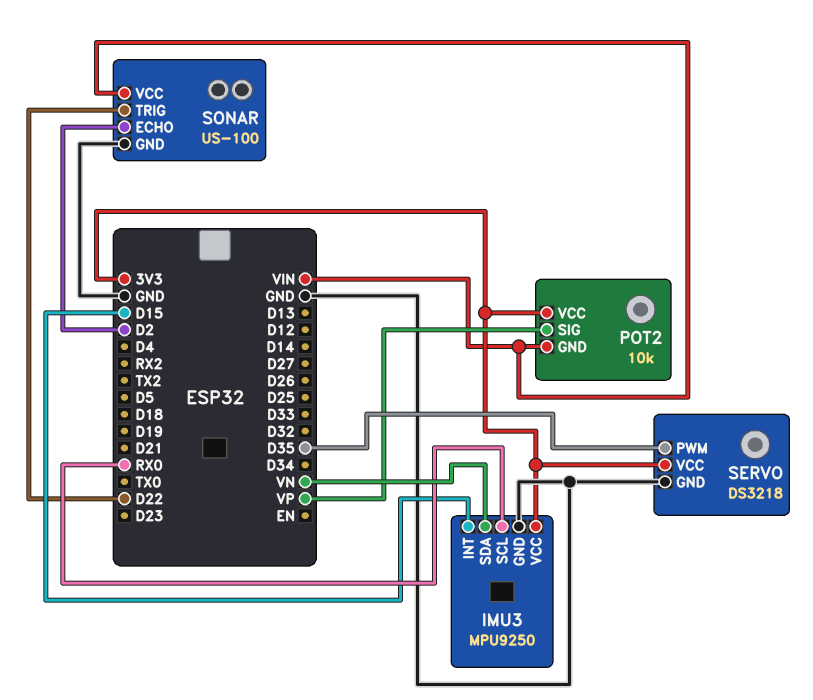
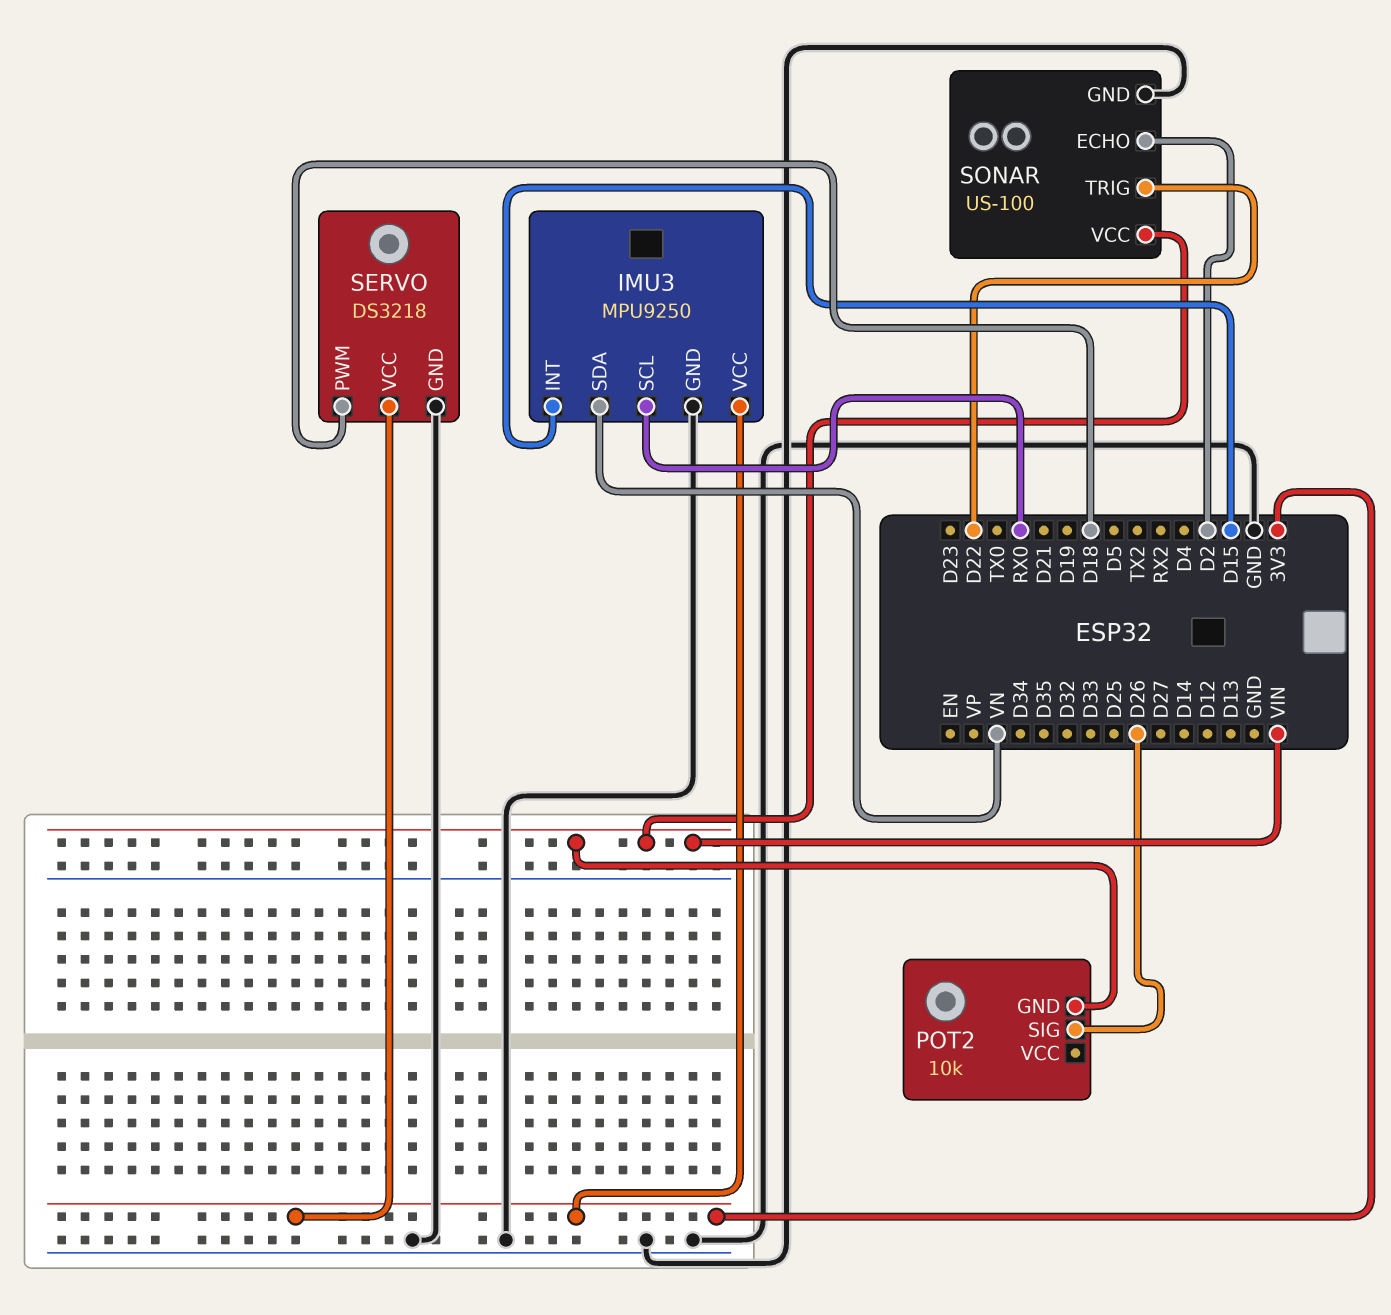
POT2 pin SIG: VP -> D26
POT2 pin VCC: 3V3 -> none
SERVO pin PWM: D35 -> D18

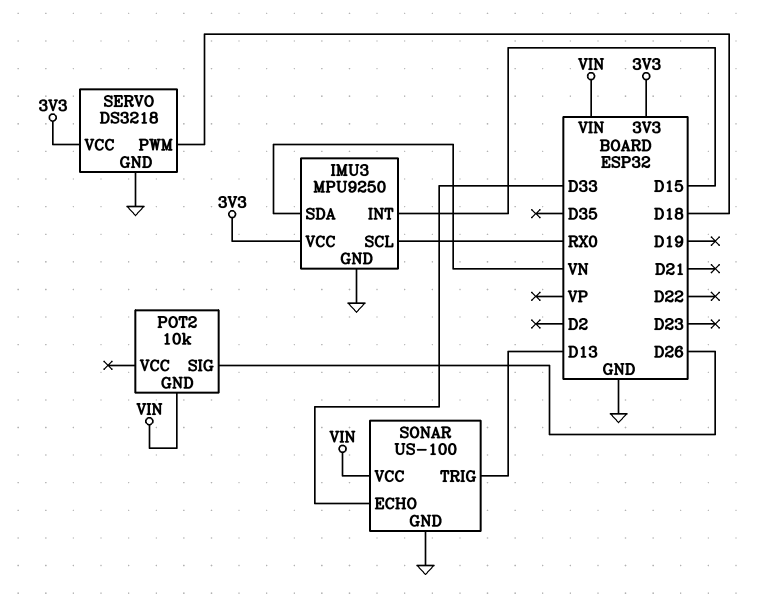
SONAR pin ECHO: D2 -> D33
SONAR pin TRIG: D22 -> D13

